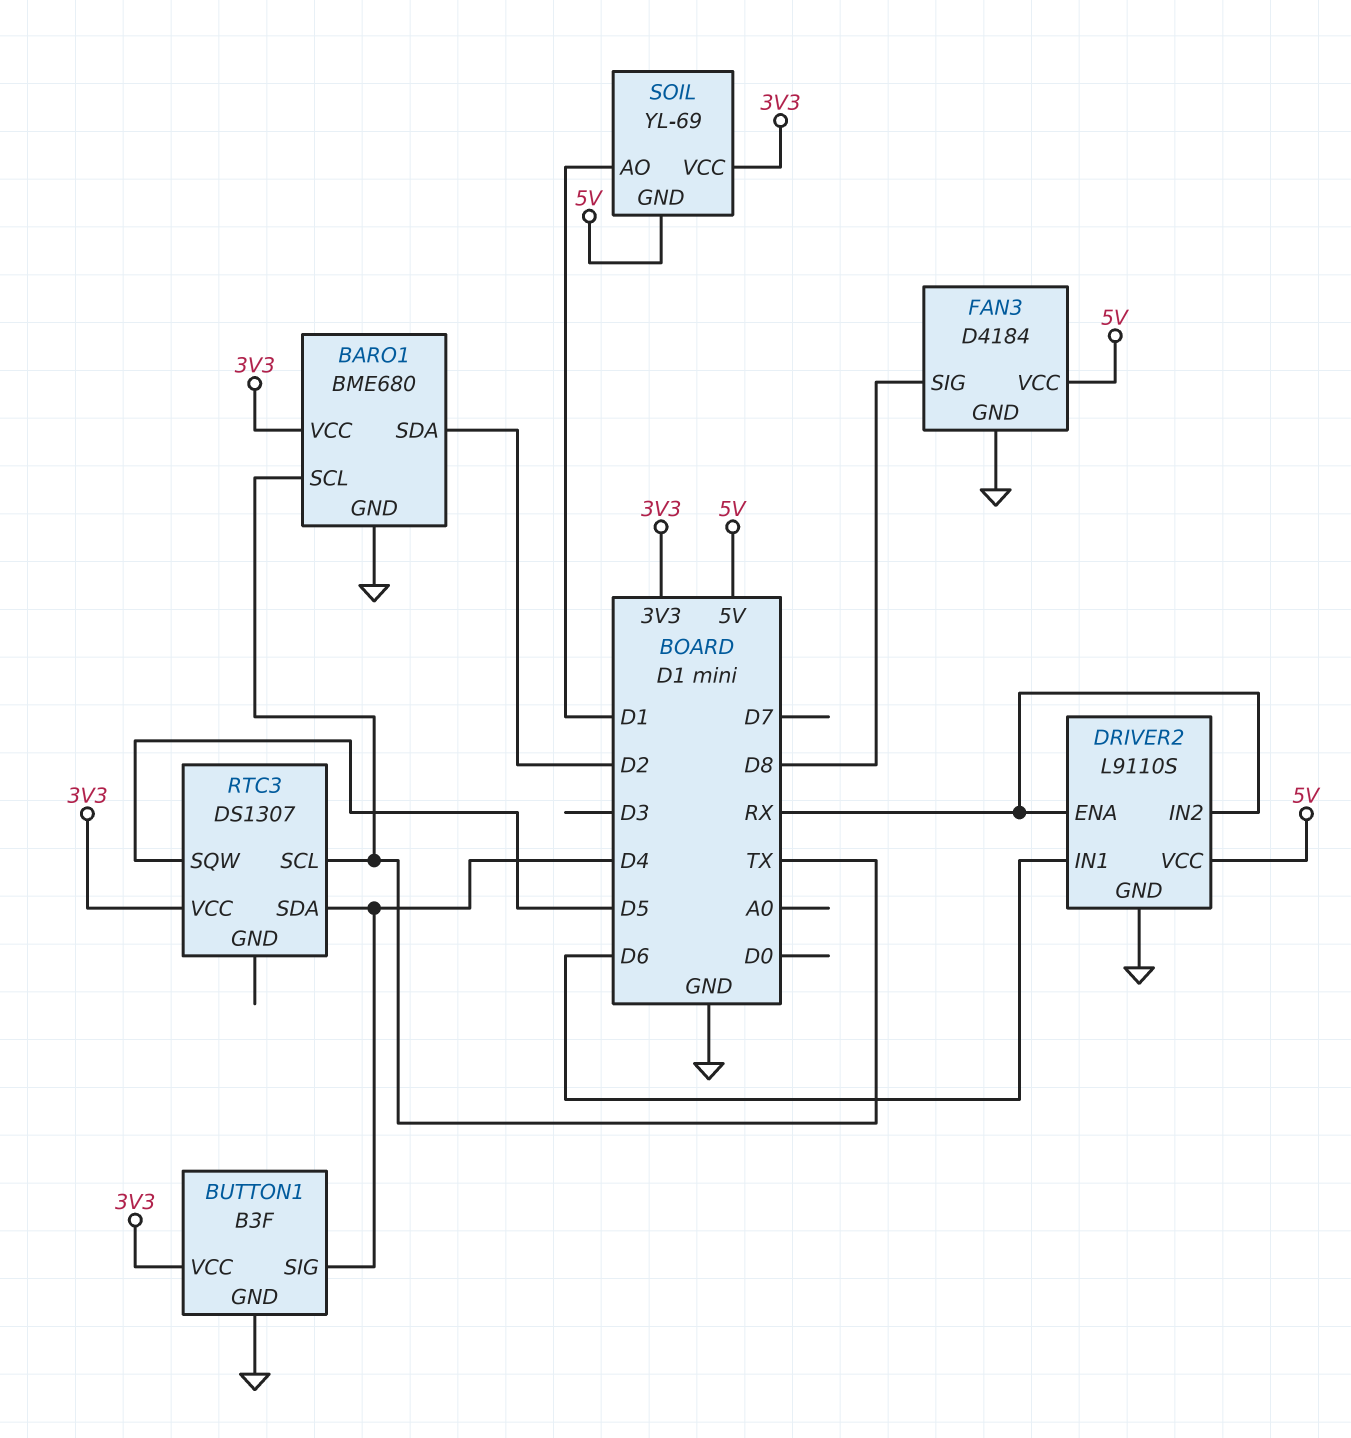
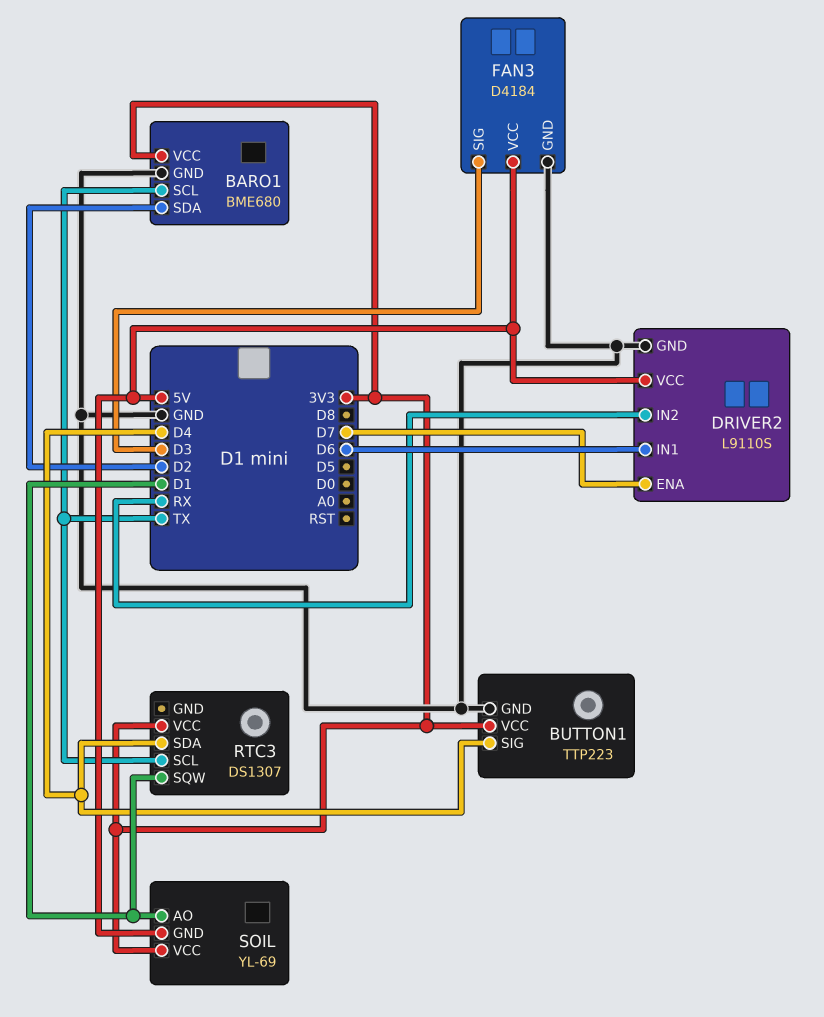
BUTTON1: B3F -> TTP223
DRIVER2 pin ENA: RX -> D7
FAN3 pin SIG: D8 -> D3
RTC3 pin SQW: D5 -> D1

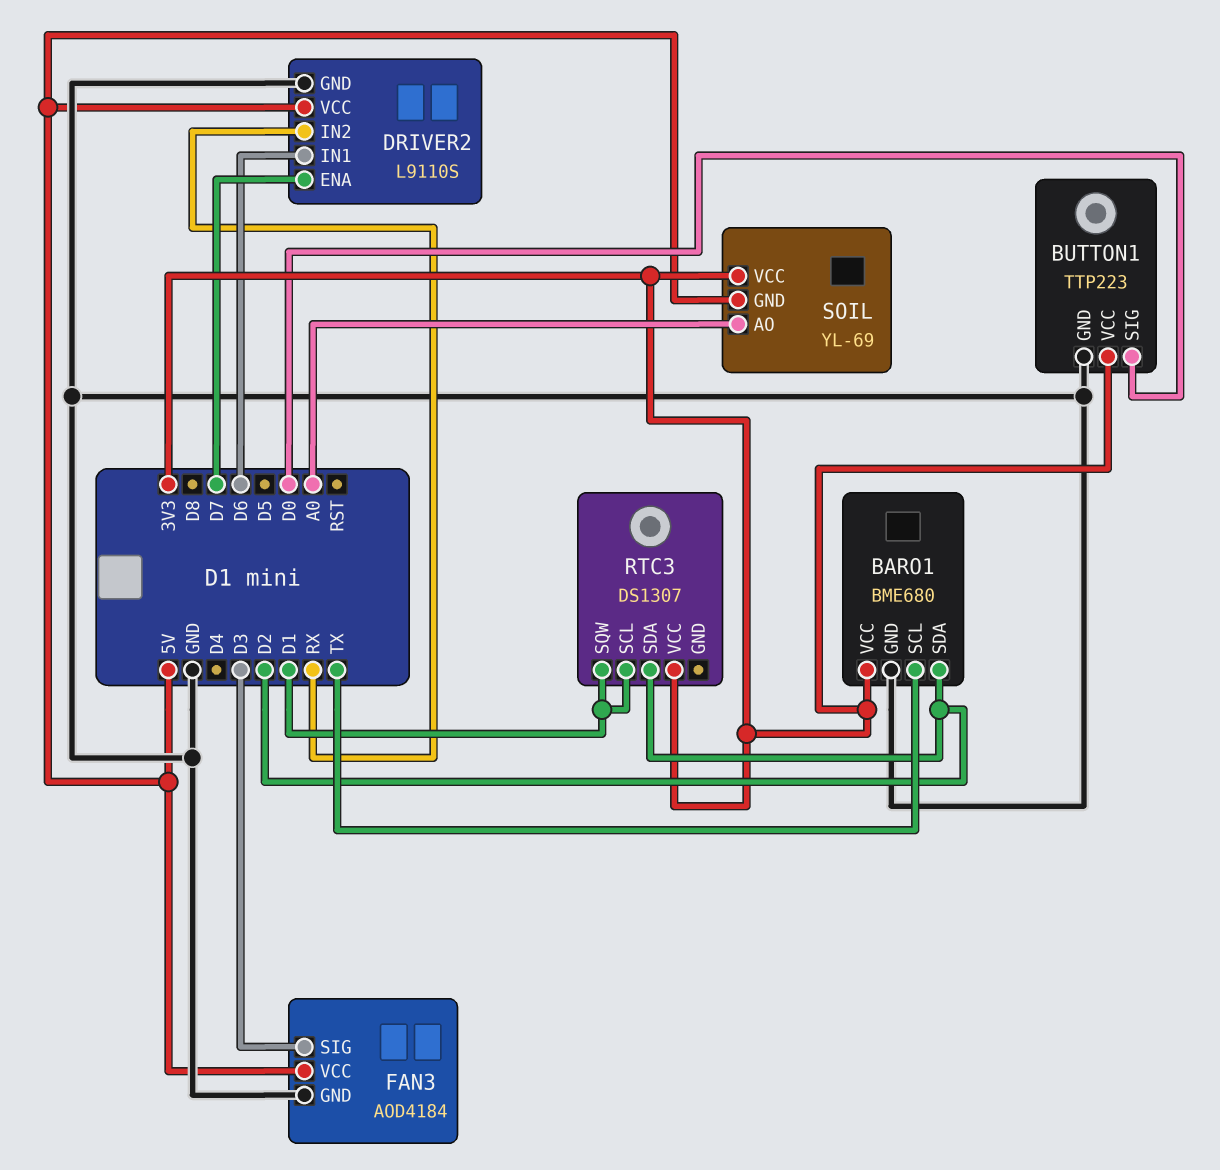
BUTTON1 pin SIG: D4 -> D0
FAN3: D4184 -> AOD4184
RTC3 pin SCL: TX -> D1
RTC3 pin SDA: D4 -> D2
SOIL pin AO: D1 -> A0

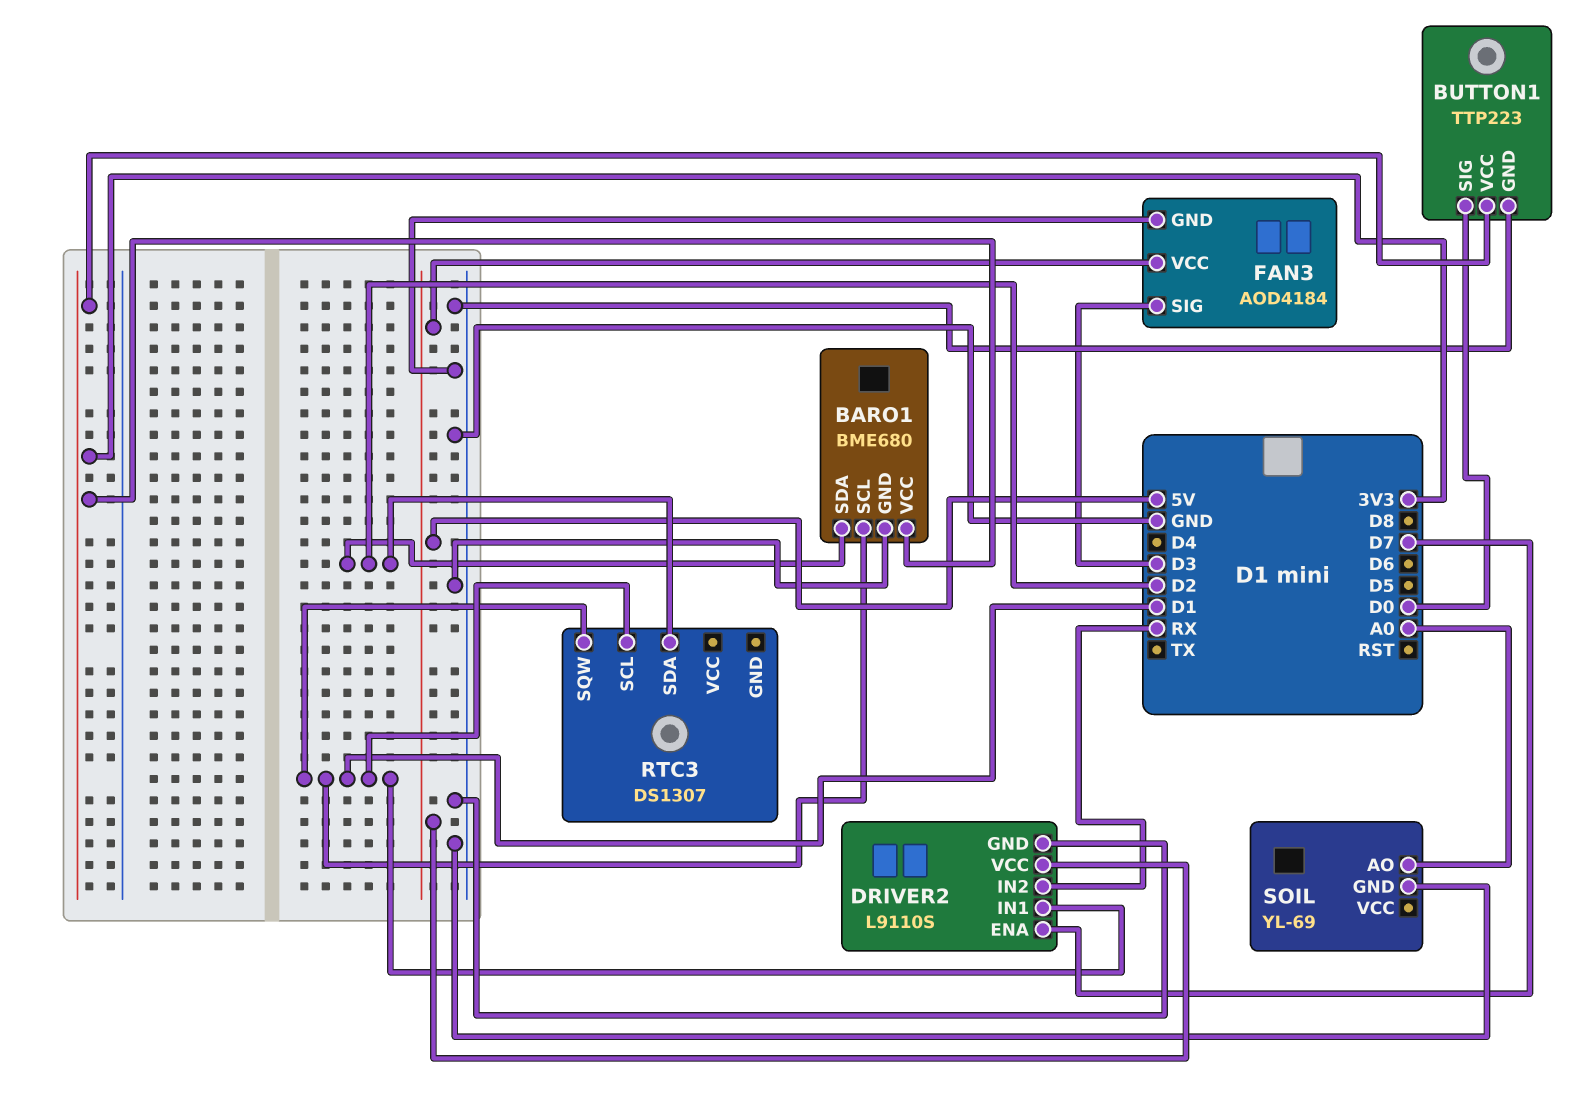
BARO1 pin SCL: TX -> D1
DRIVER2 pin IN1: D6 -> D1
RTC3 pin VCC: 3V3 -> none
SOIL pin GND: 5V -> GND
SOIL pin VCC: 3V3 -> none

